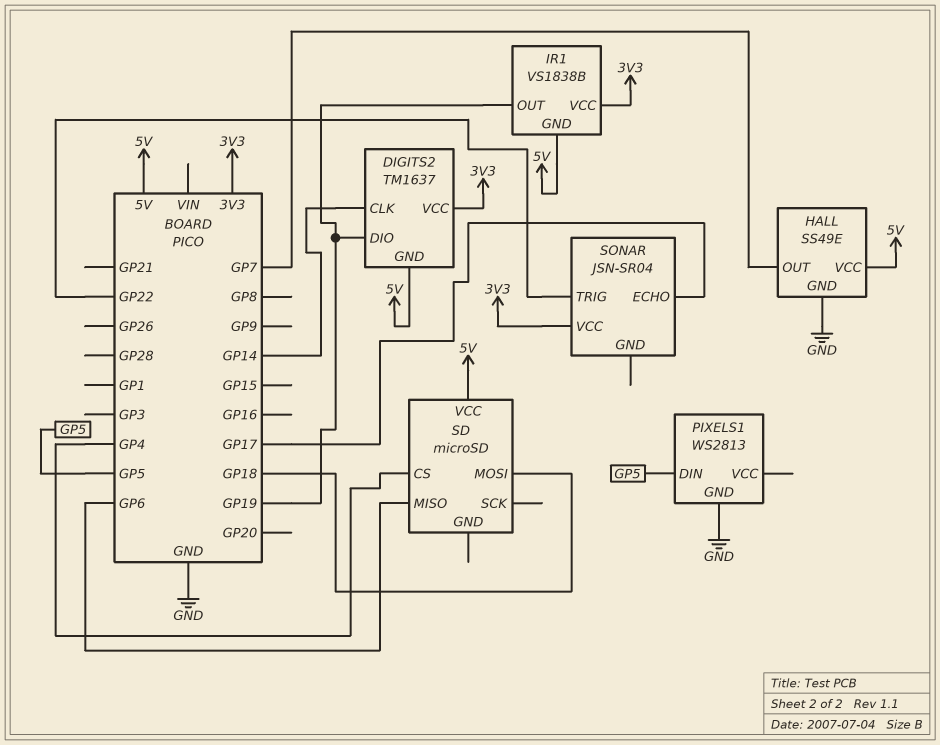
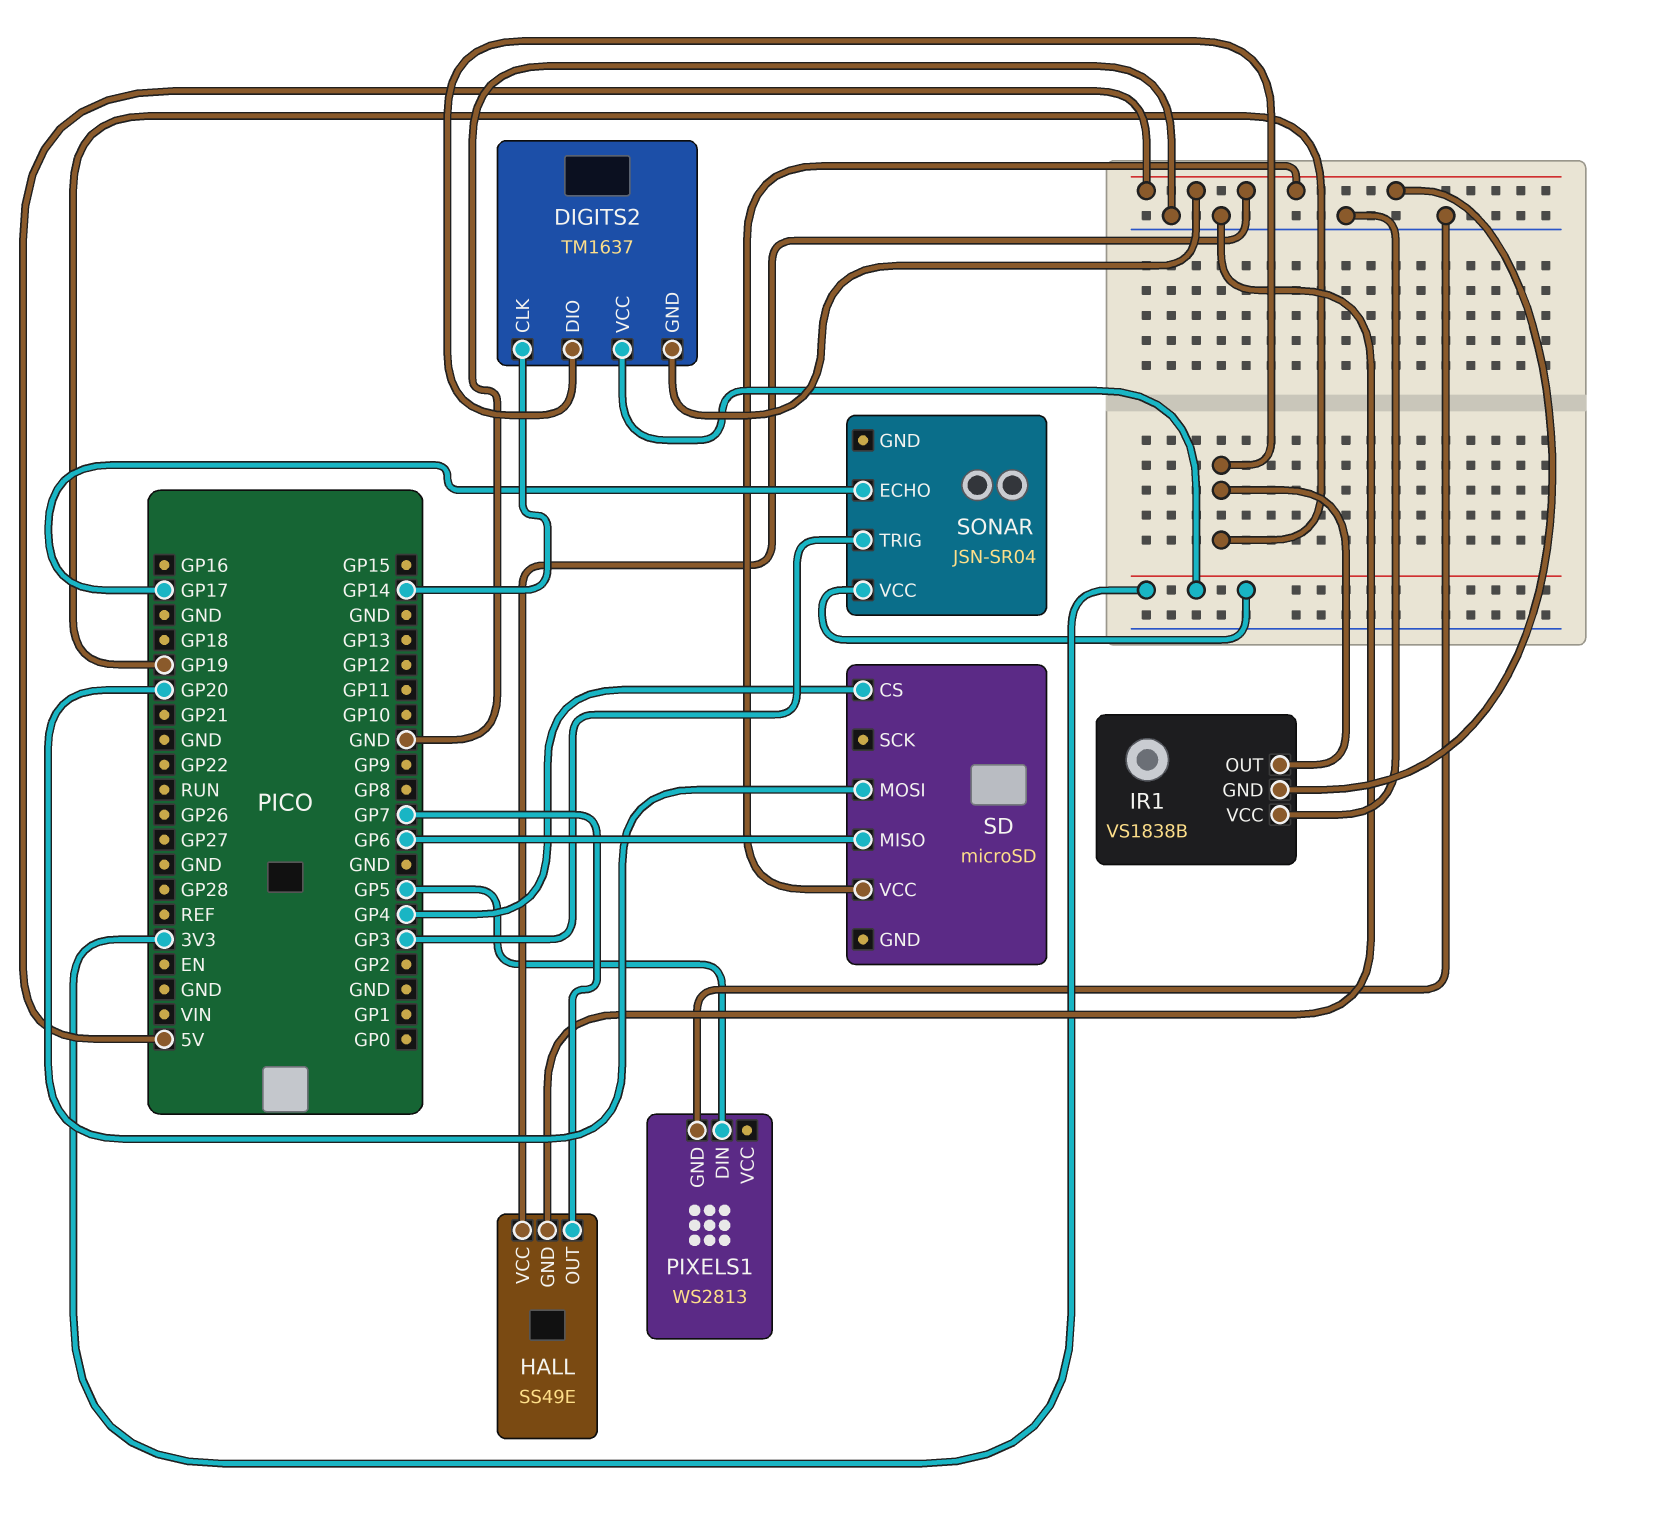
IR1 pin VCC: 3V3 -> GND
SD pin MOSI: GP18 -> GP20
SONAR pin TRIG: GP22 -> GP3

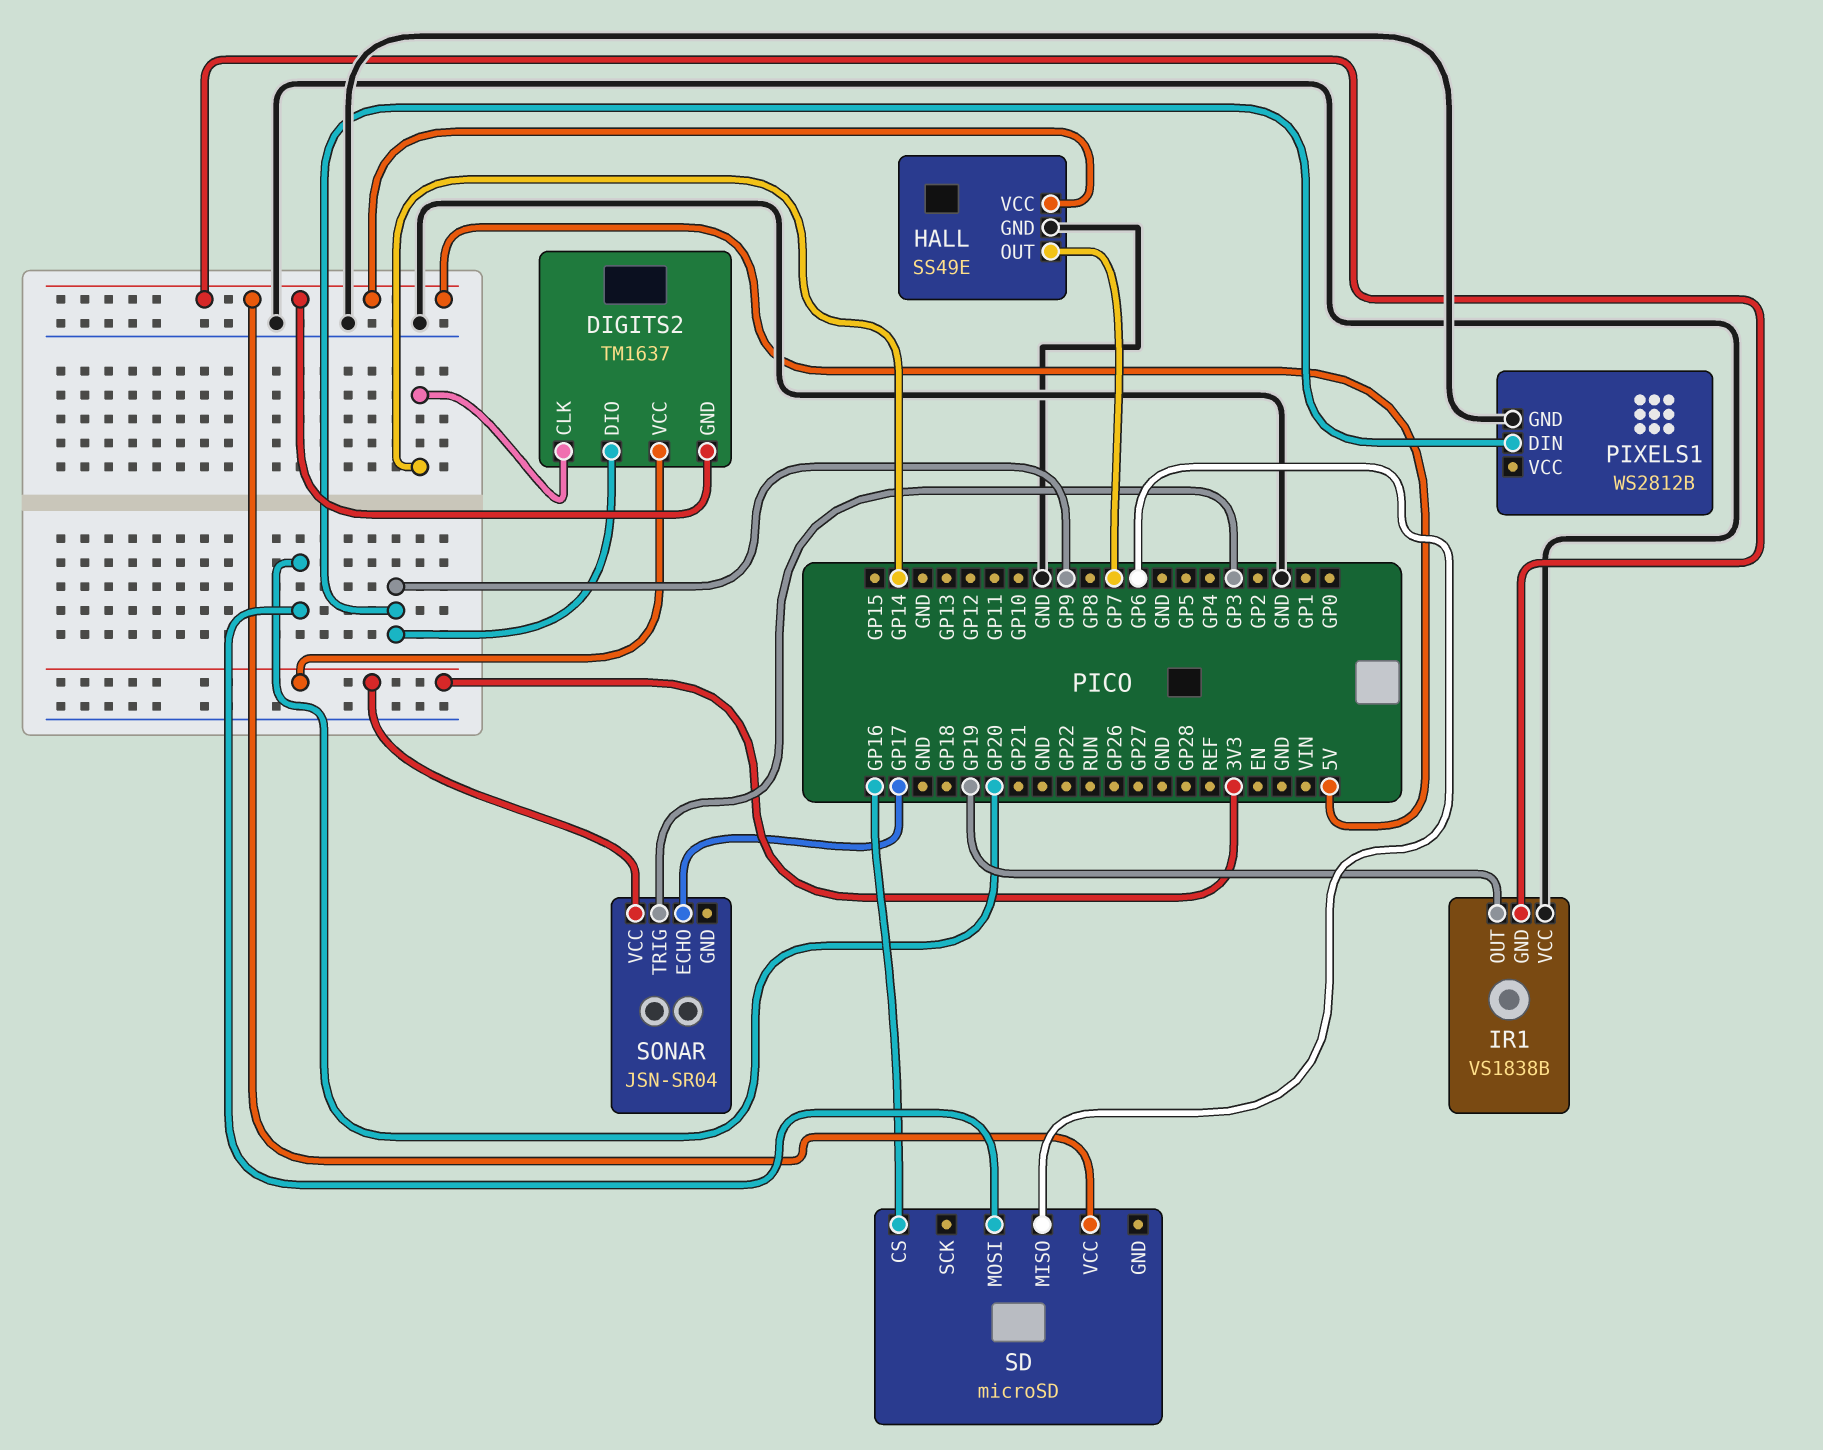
DIGITS2 pin DIO: GP19 -> GP9
PIXELS1: WS2813 -> WS2812B
PIXELS1 pin DIN: GP5 -> GP9
SD pin CS: GP4 -> GP16

